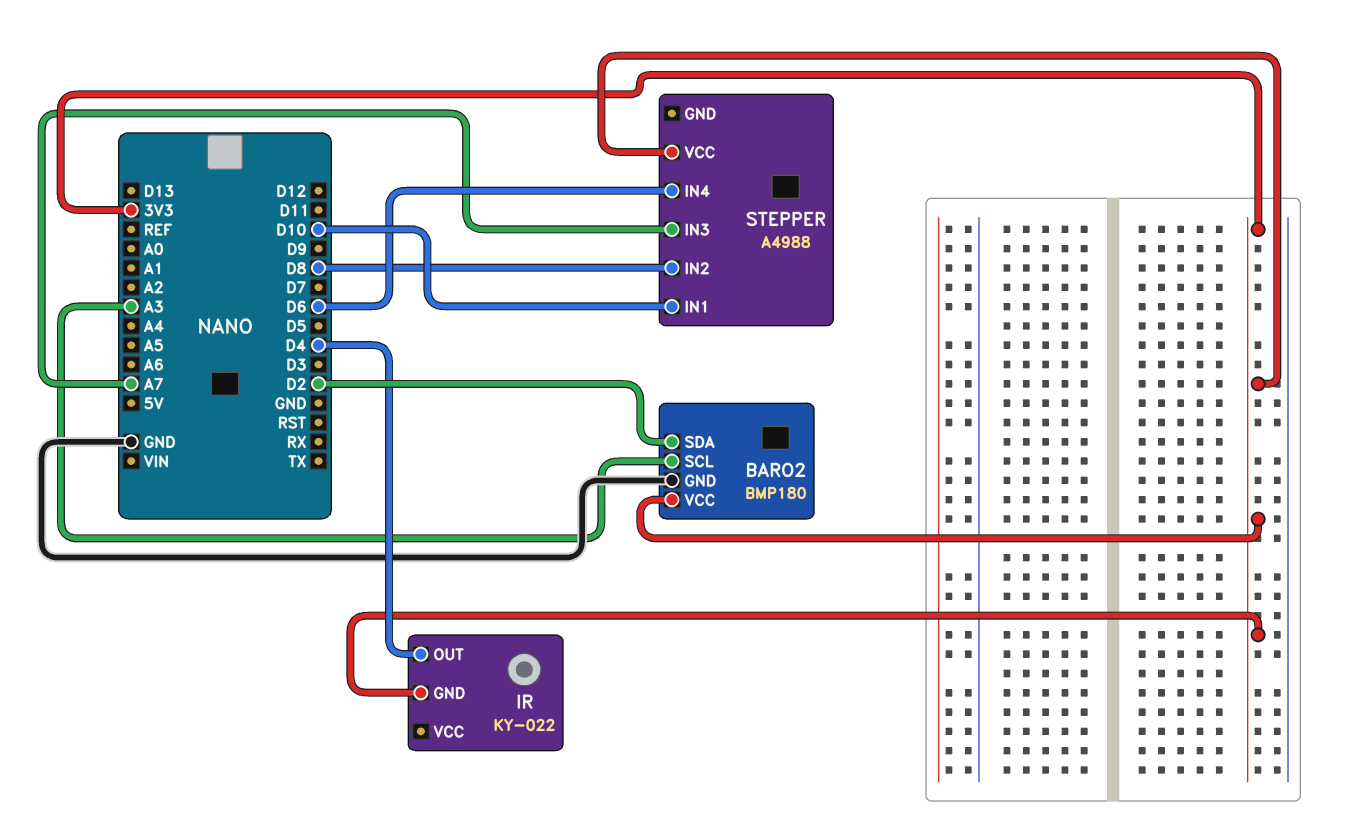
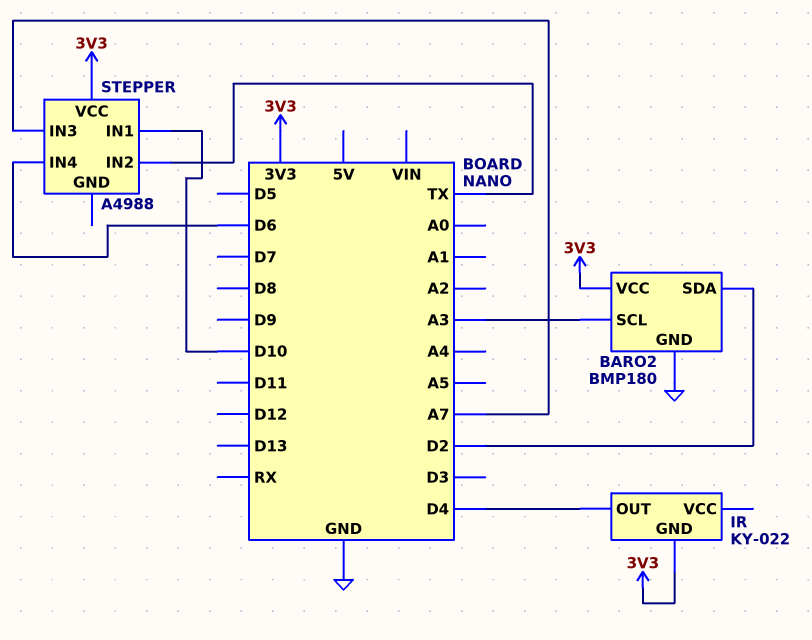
STEPPER pin IN2: D8 -> TX

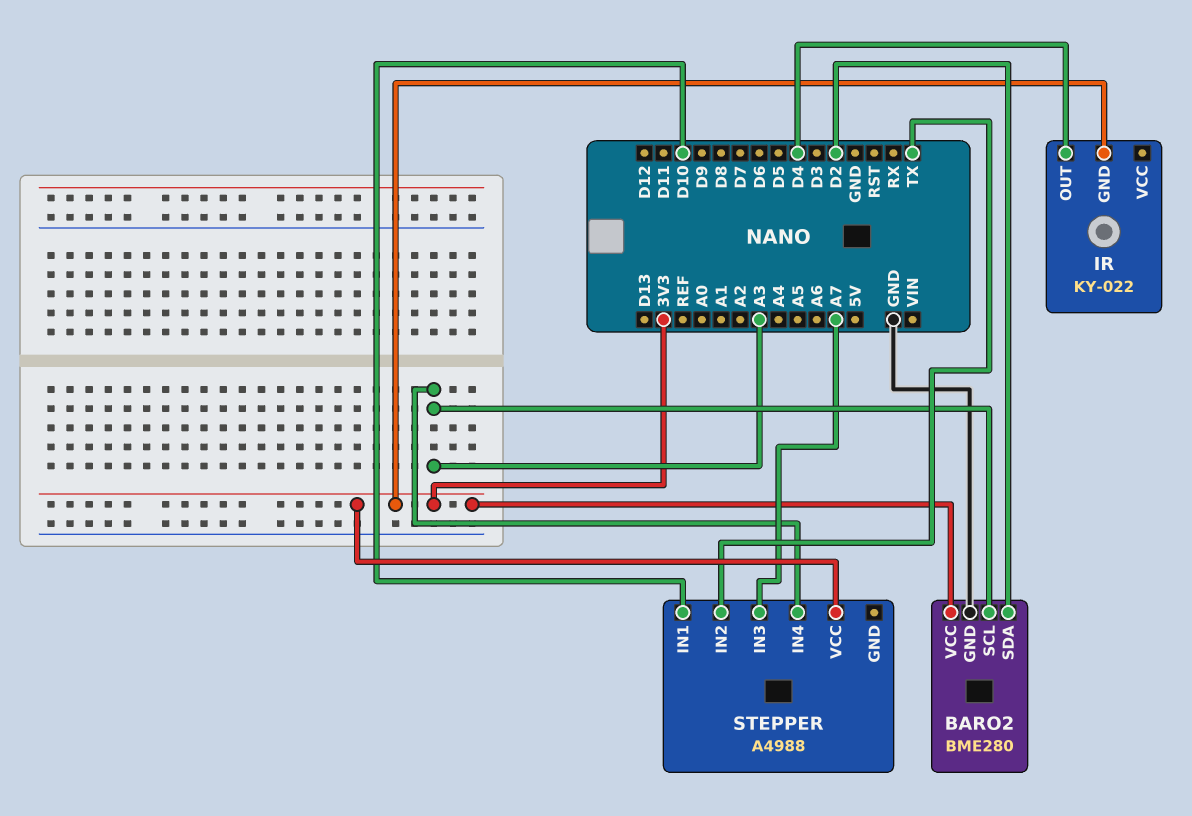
BARO2: BMP180 -> BME280
STEPPER pin IN4: D6 -> A3

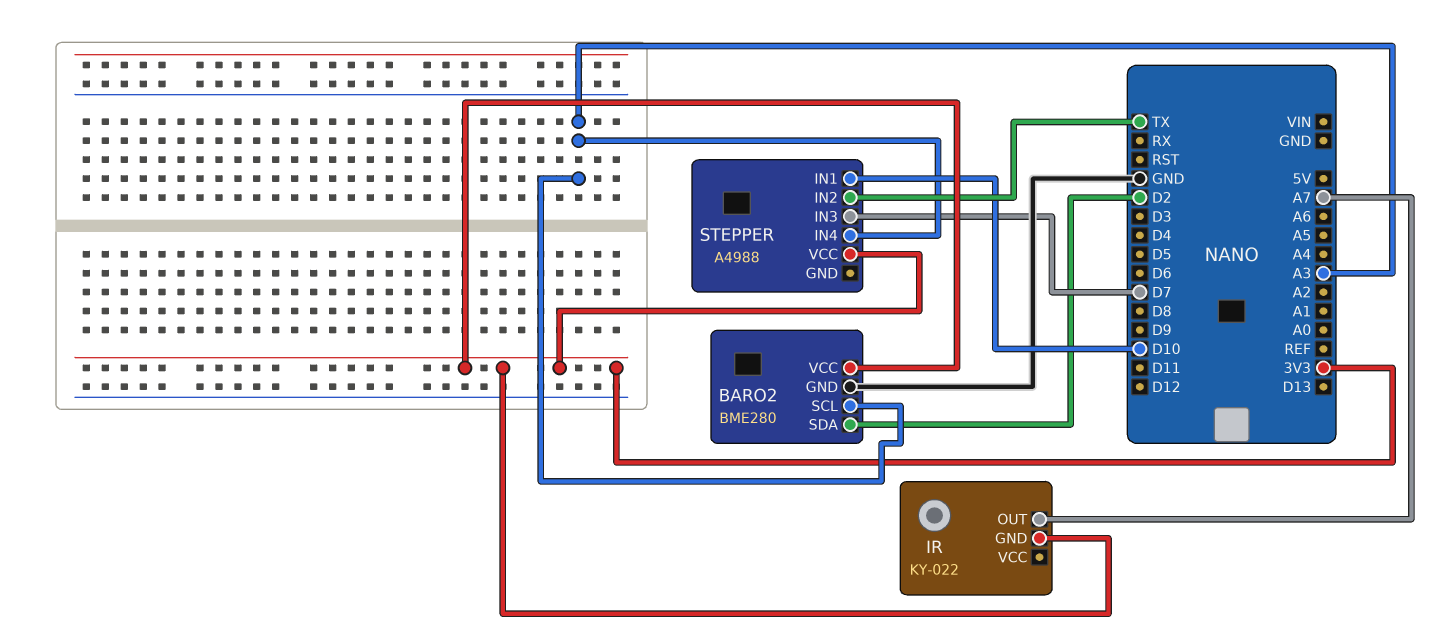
IR pin OUT: D4 -> A7
STEPPER pin IN3: A7 -> D7

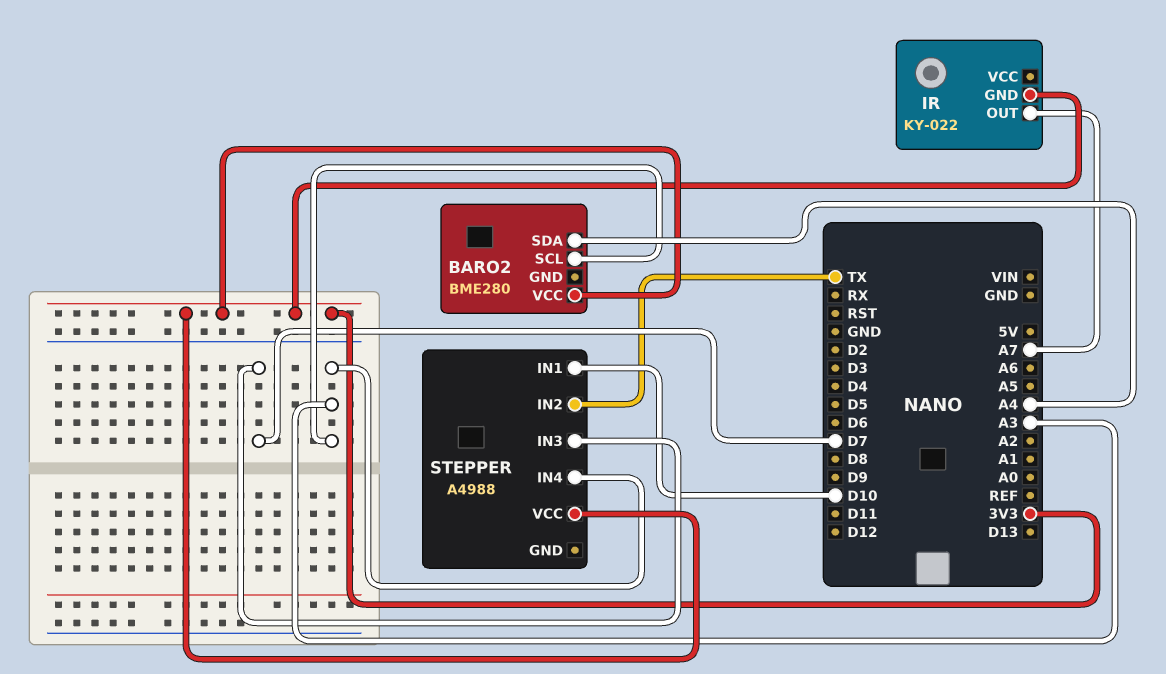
BARO2 pin GND: GND -> none
BARO2 pin SDA: D2 -> A4

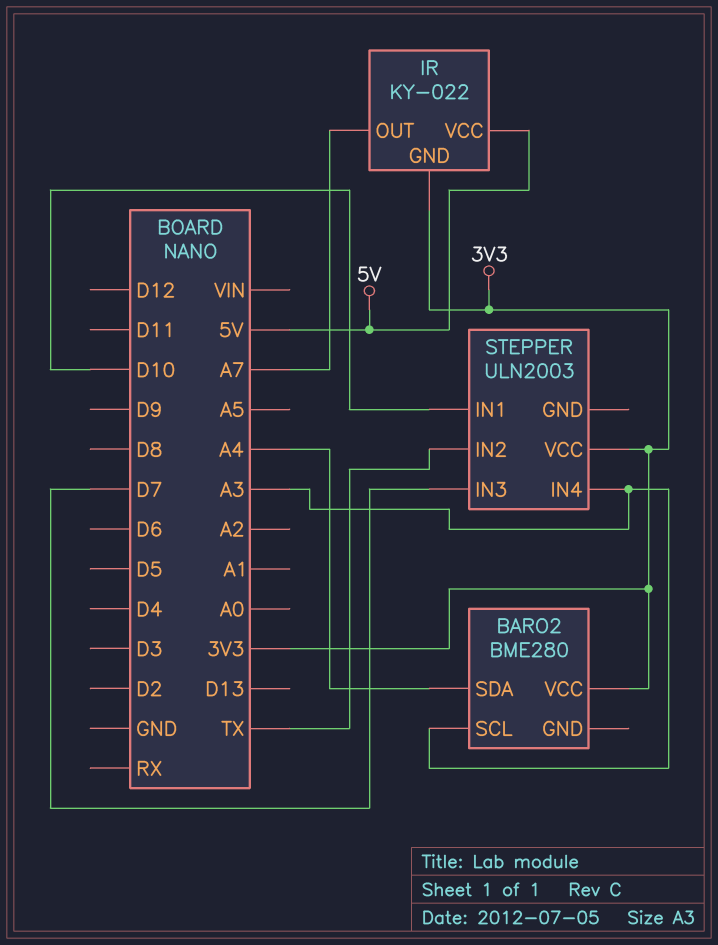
IR pin VCC: none -> 5V
STEPPER: A4988 -> ULN2003

